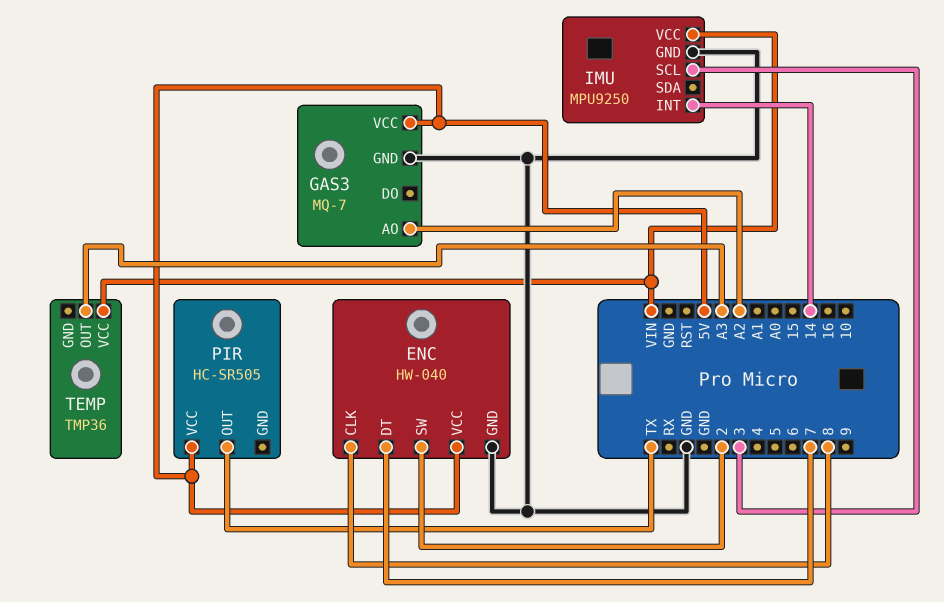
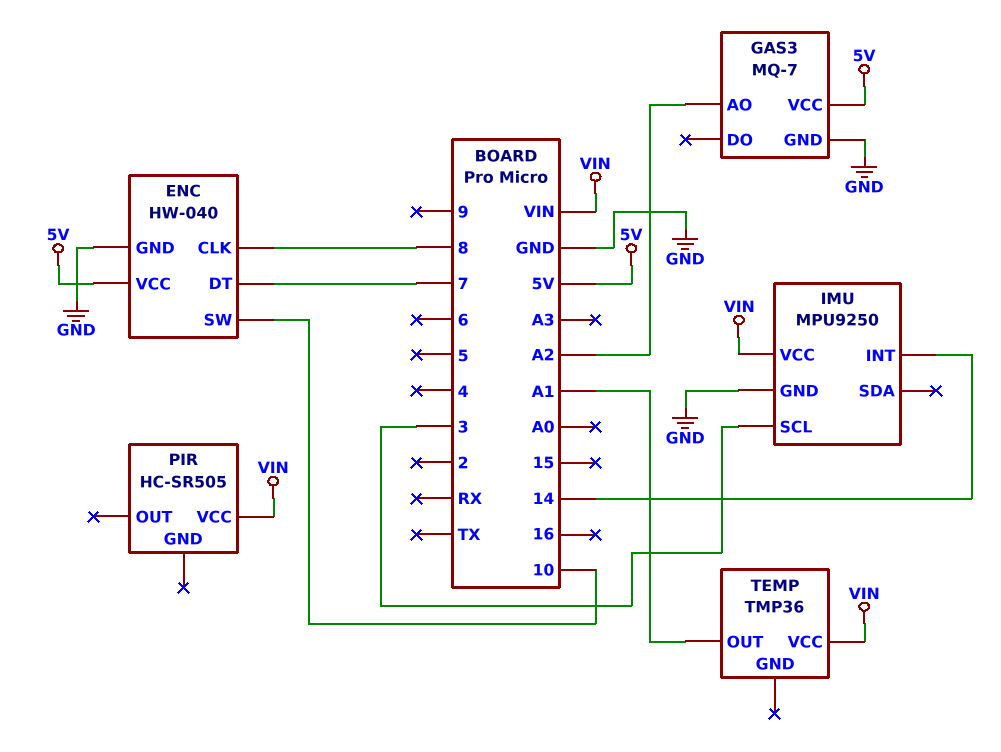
ENC pin SW: 2 -> 10
PIR pin OUT: TX -> none
PIR pin VCC: 5V -> VIN
TEMP pin OUT: A3 -> A1

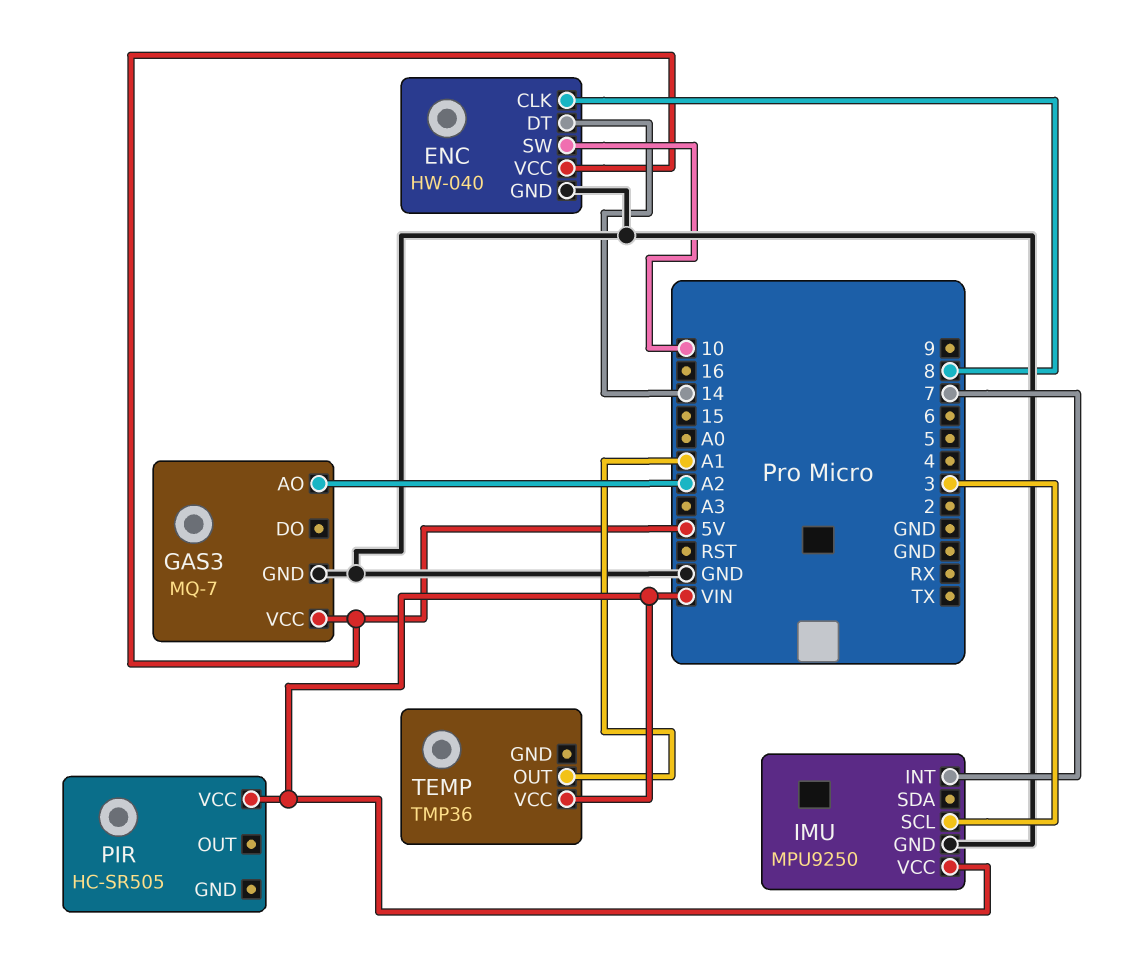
ENC pin DT: 7 -> 14
IMU pin INT: 14 -> 7

